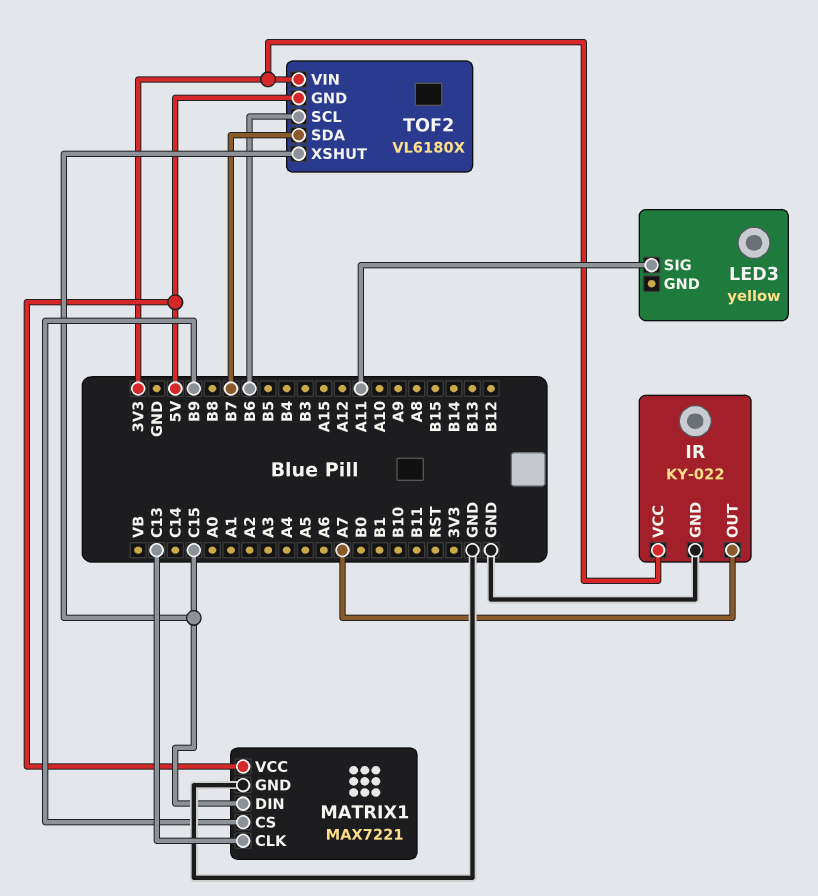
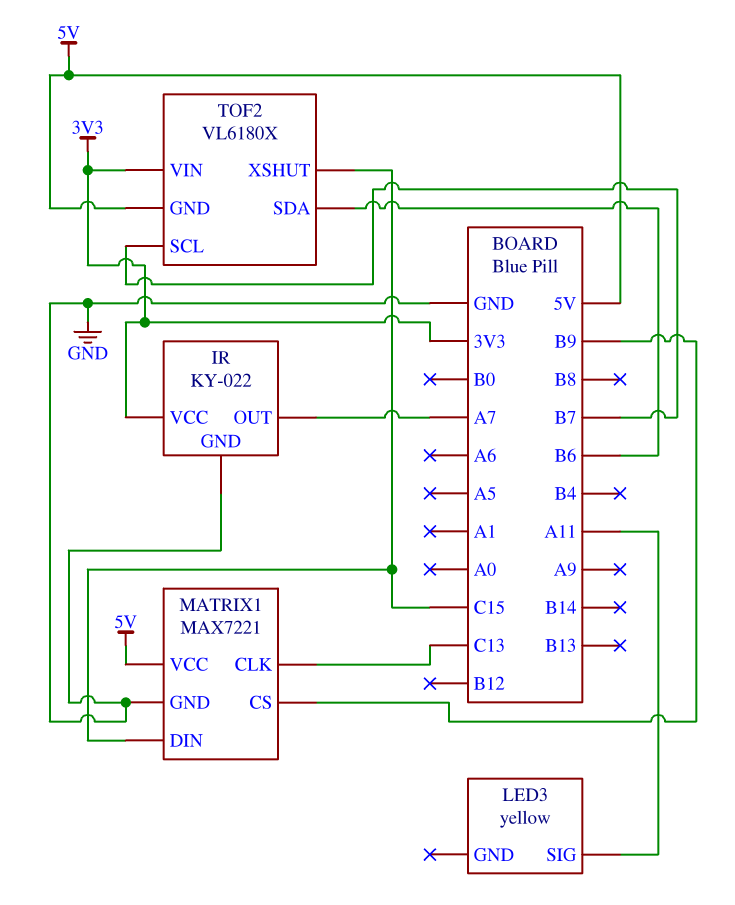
TOF2 pin SCL: B6 -> B7
TOF2 pin SDA: B7 -> B6

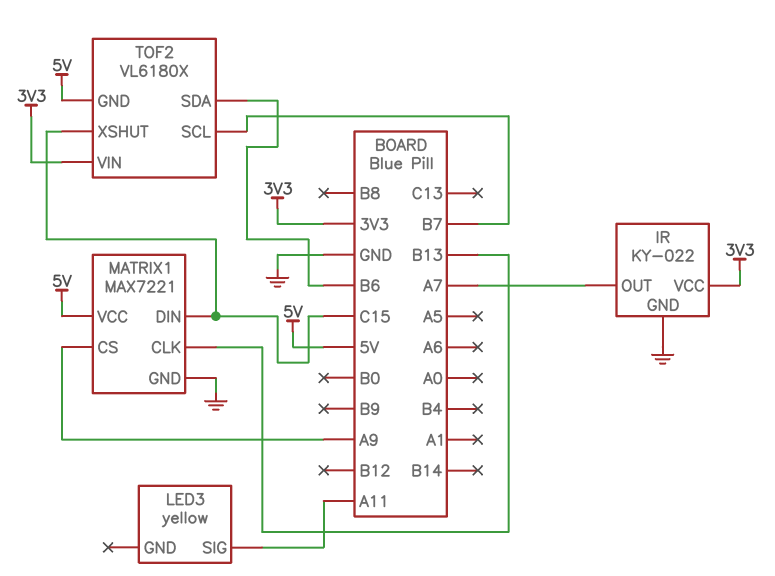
MATRIX1 pin CLK: C13 -> B13
MATRIX1 pin CS: B9 -> A9

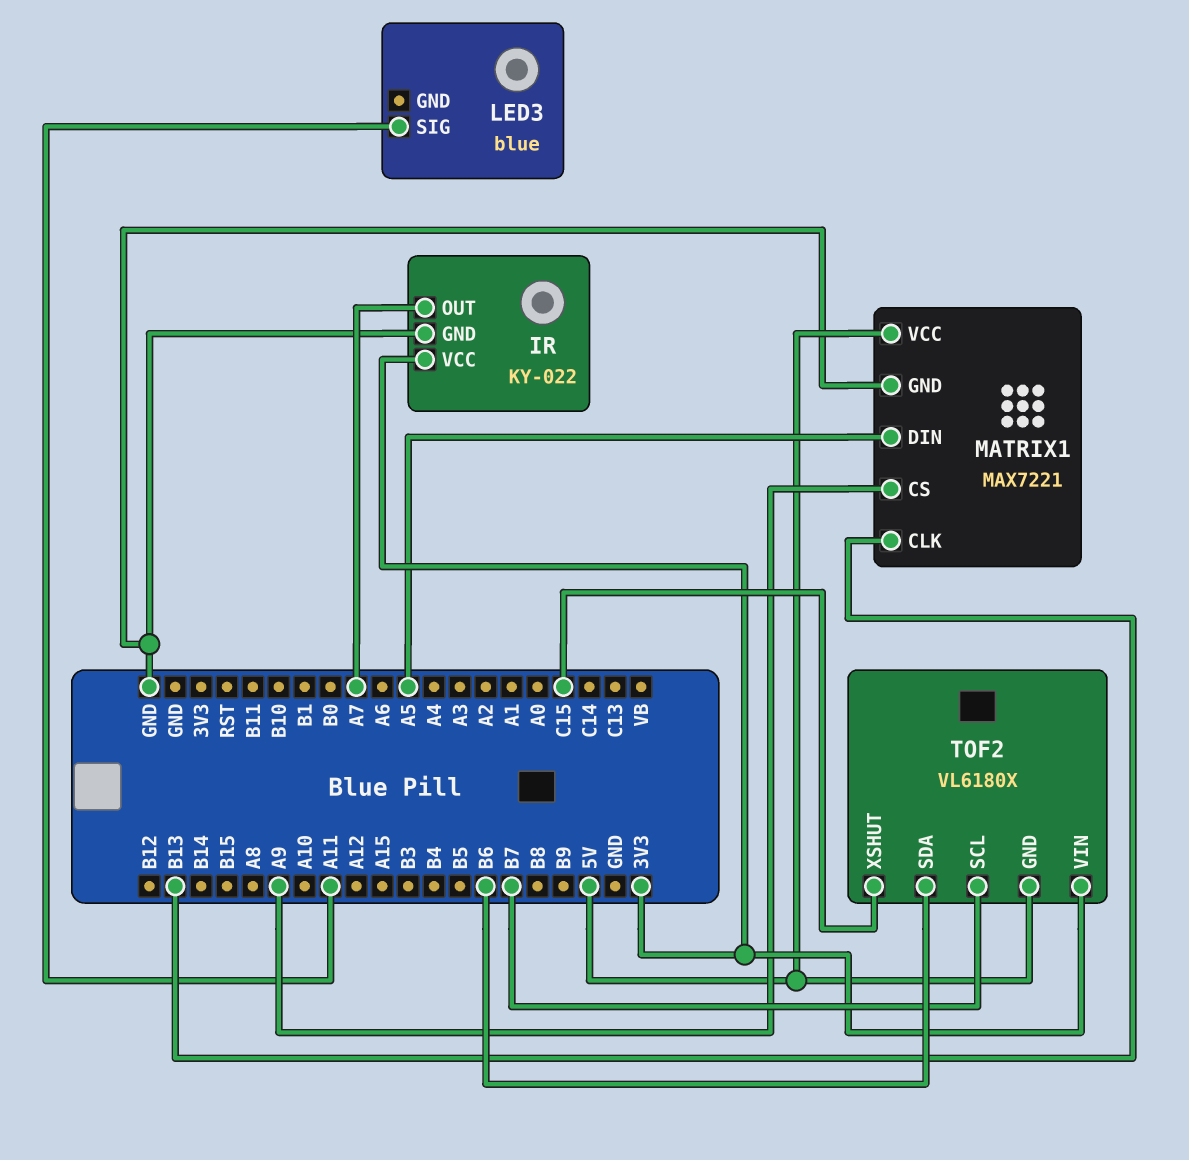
LED3: yellow -> blue
MATRIX1 pin DIN: C15 -> A5

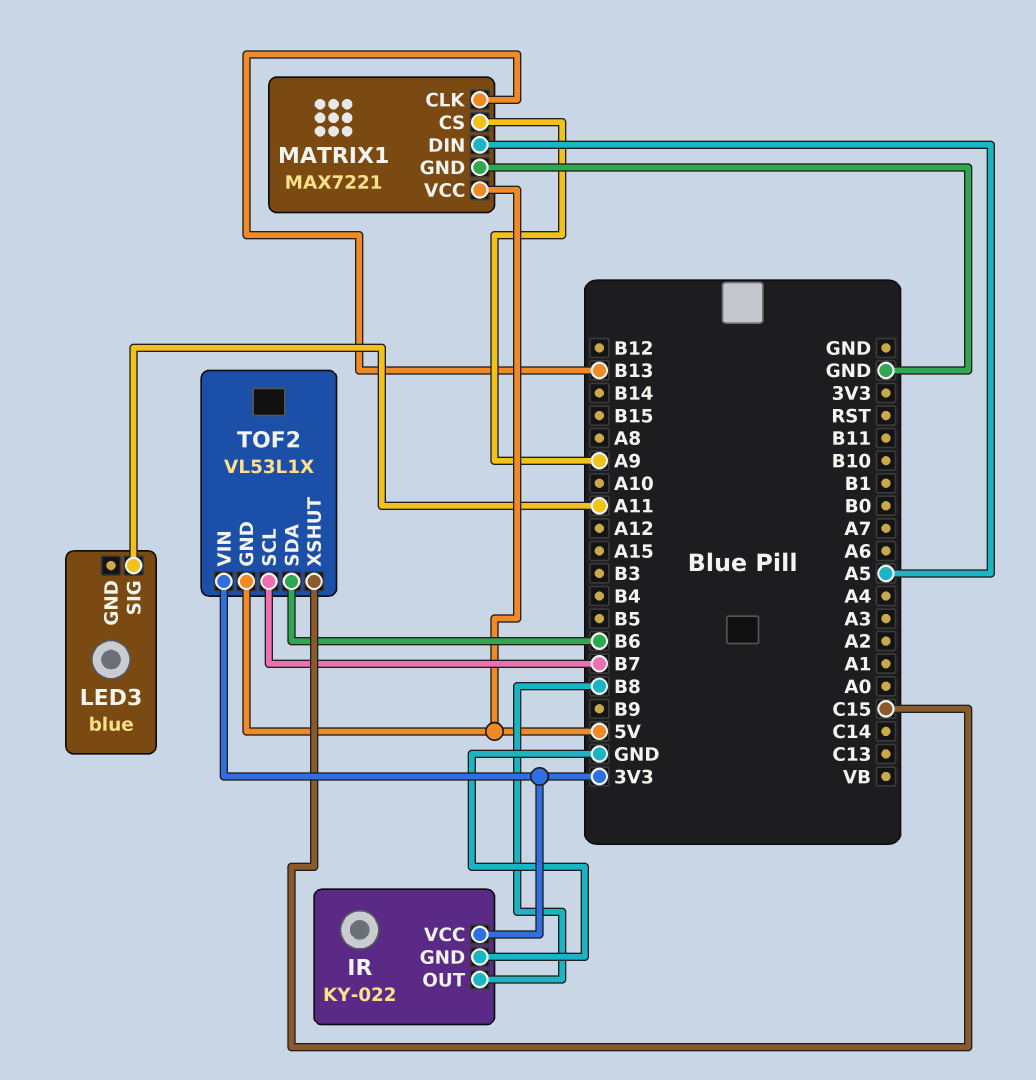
IR pin OUT: A7 -> B8
TOF2: VL6180X -> VL53L1X

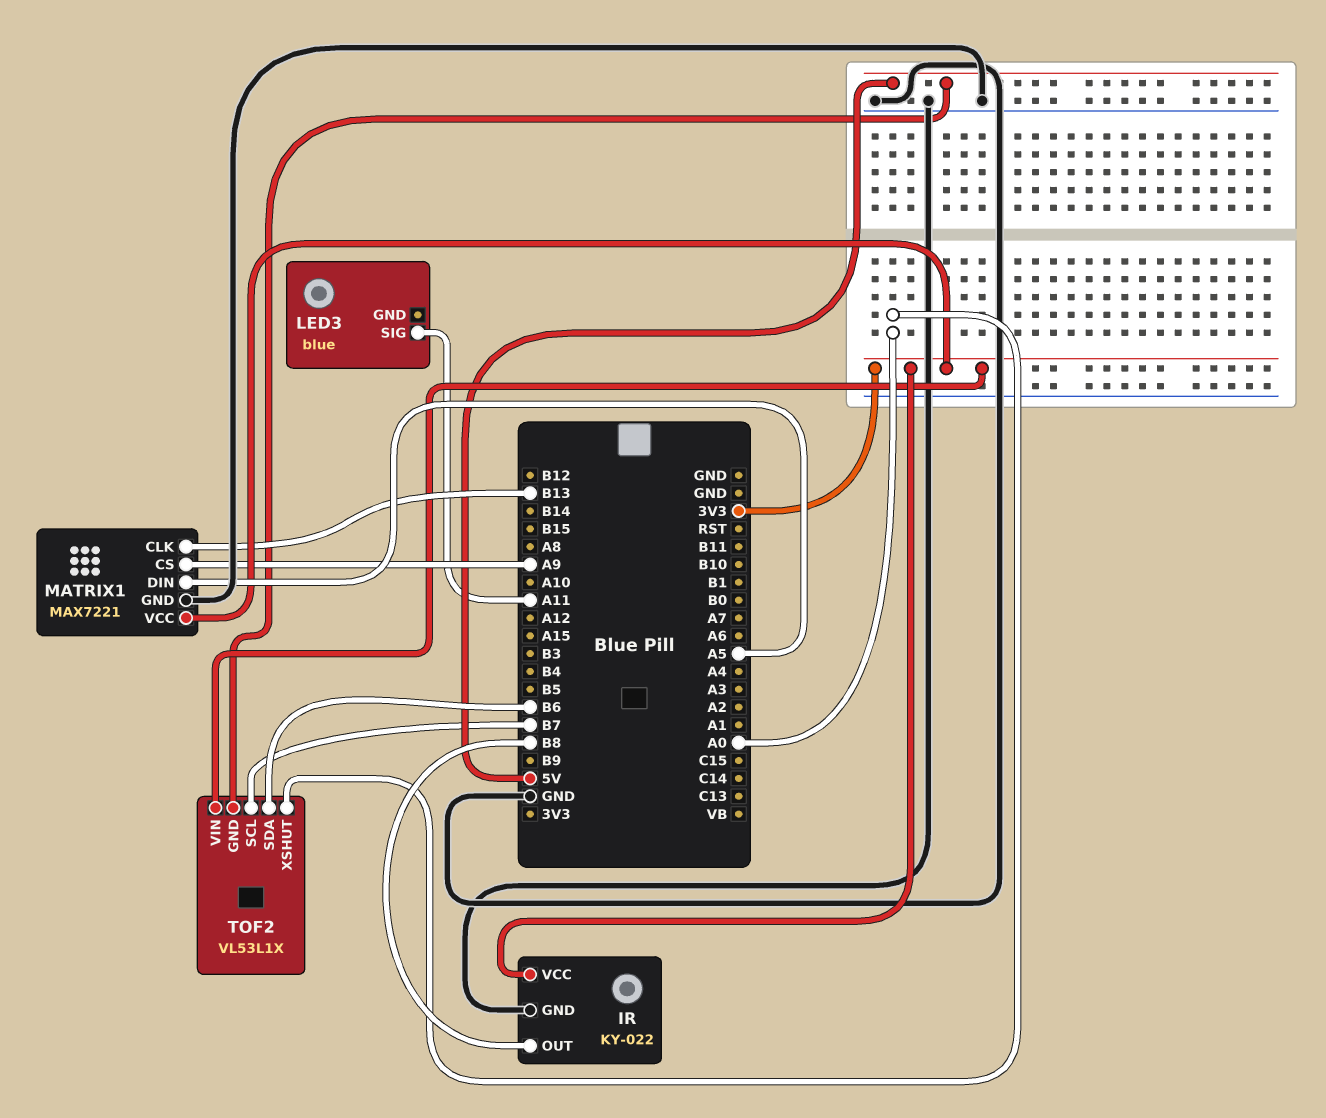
MATRIX1 pin VCC: 5V -> 3V3
TOF2 pin XSHUT: C15 -> A0

